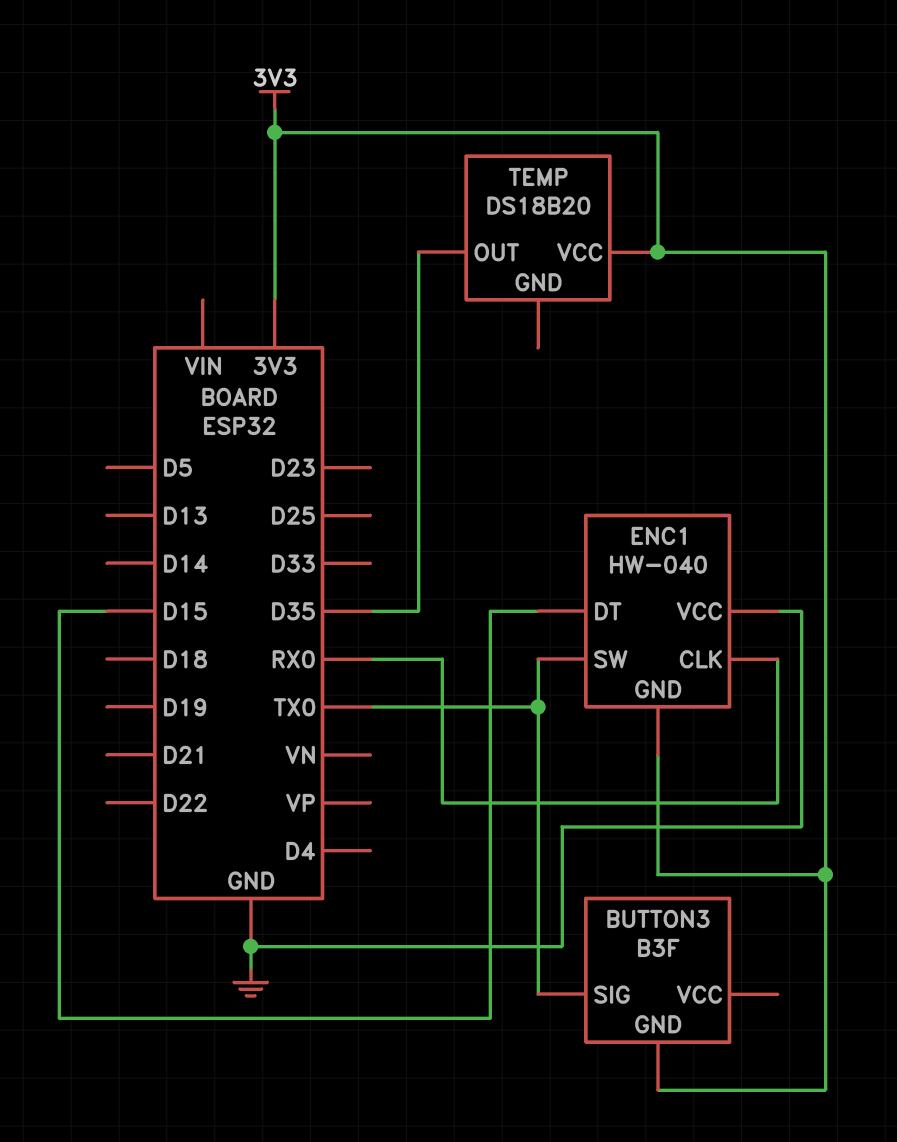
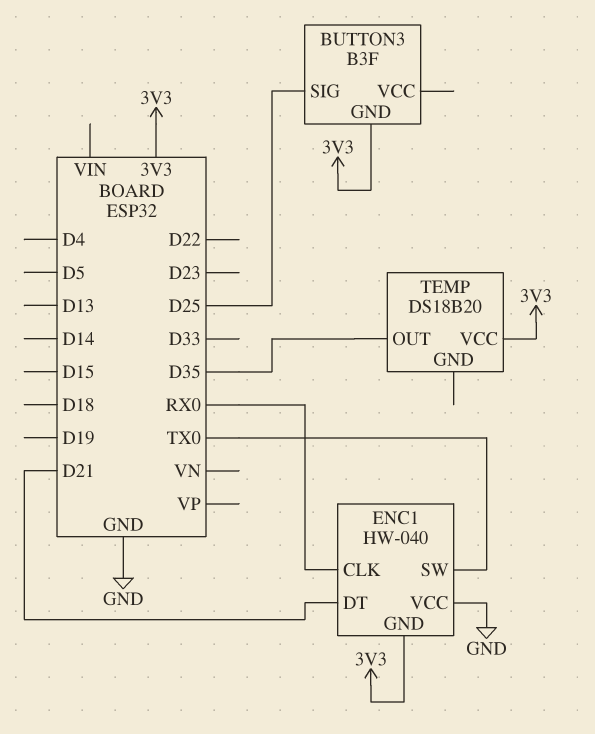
BUTTON3 pin SIG: TX0 -> D25
ENC1 pin DT: D15 -> D21

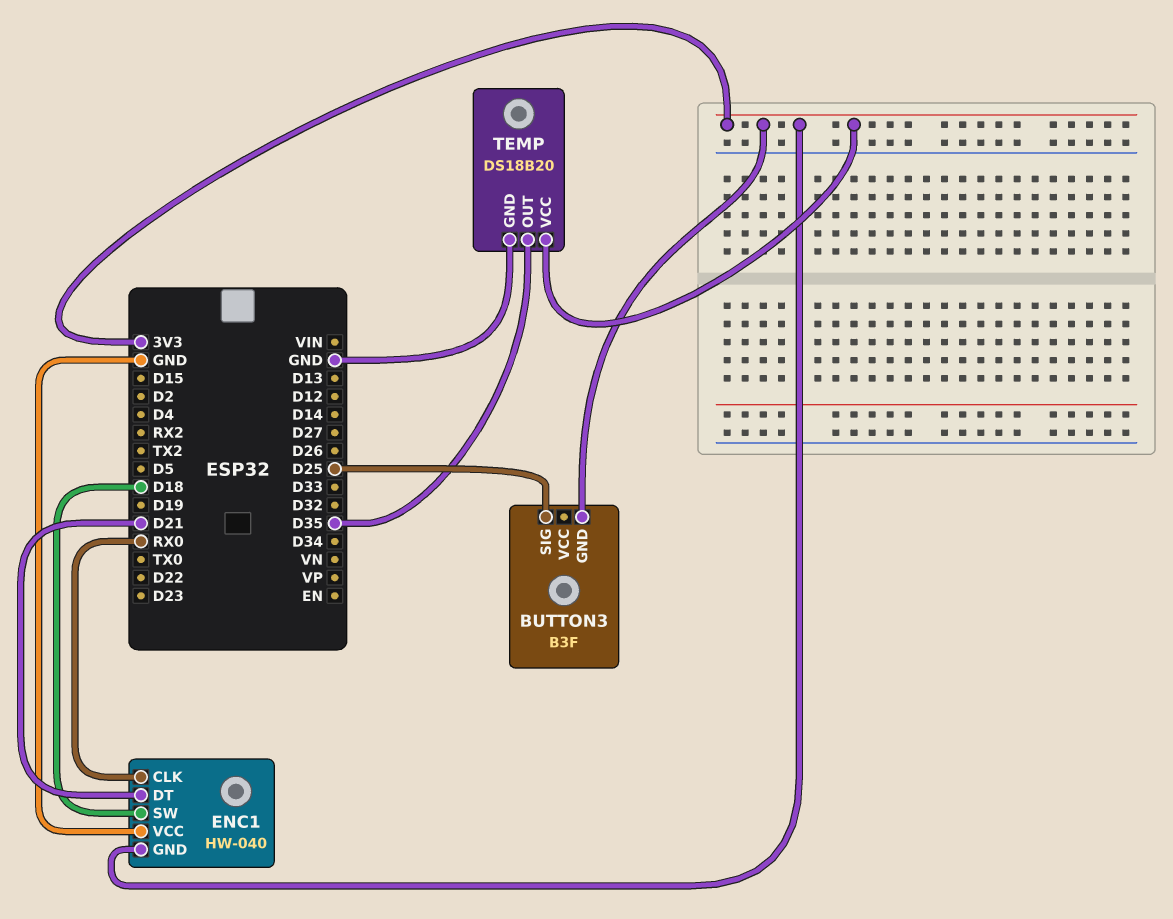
ENC1 pin SW: TX0 -> D18
TEMP pin GND: none -> GND

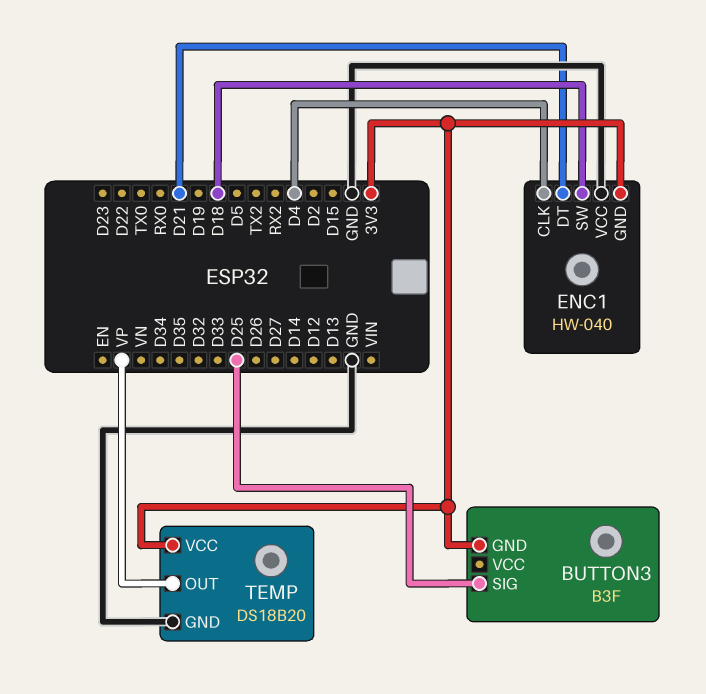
ENC1 pin CLK: RX0 -> D4
TEMP pin OUT: D35 -> VP

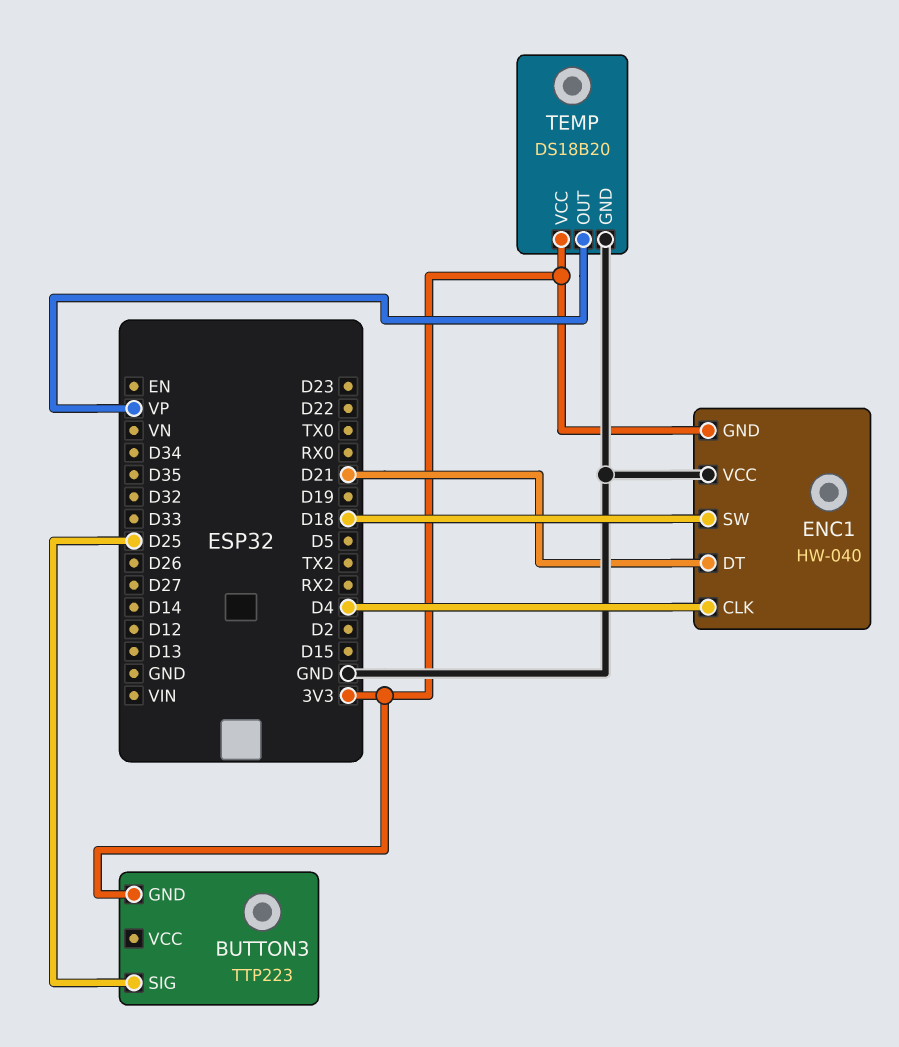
BUTTON3: B3F -> TTP223

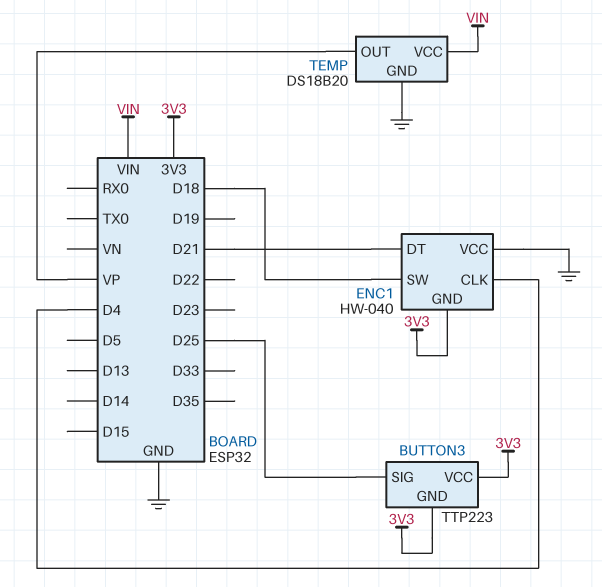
BUTTON3 pin VCC: none -> 3V3
TEMP pin VCC: 3V3 -> VIN

